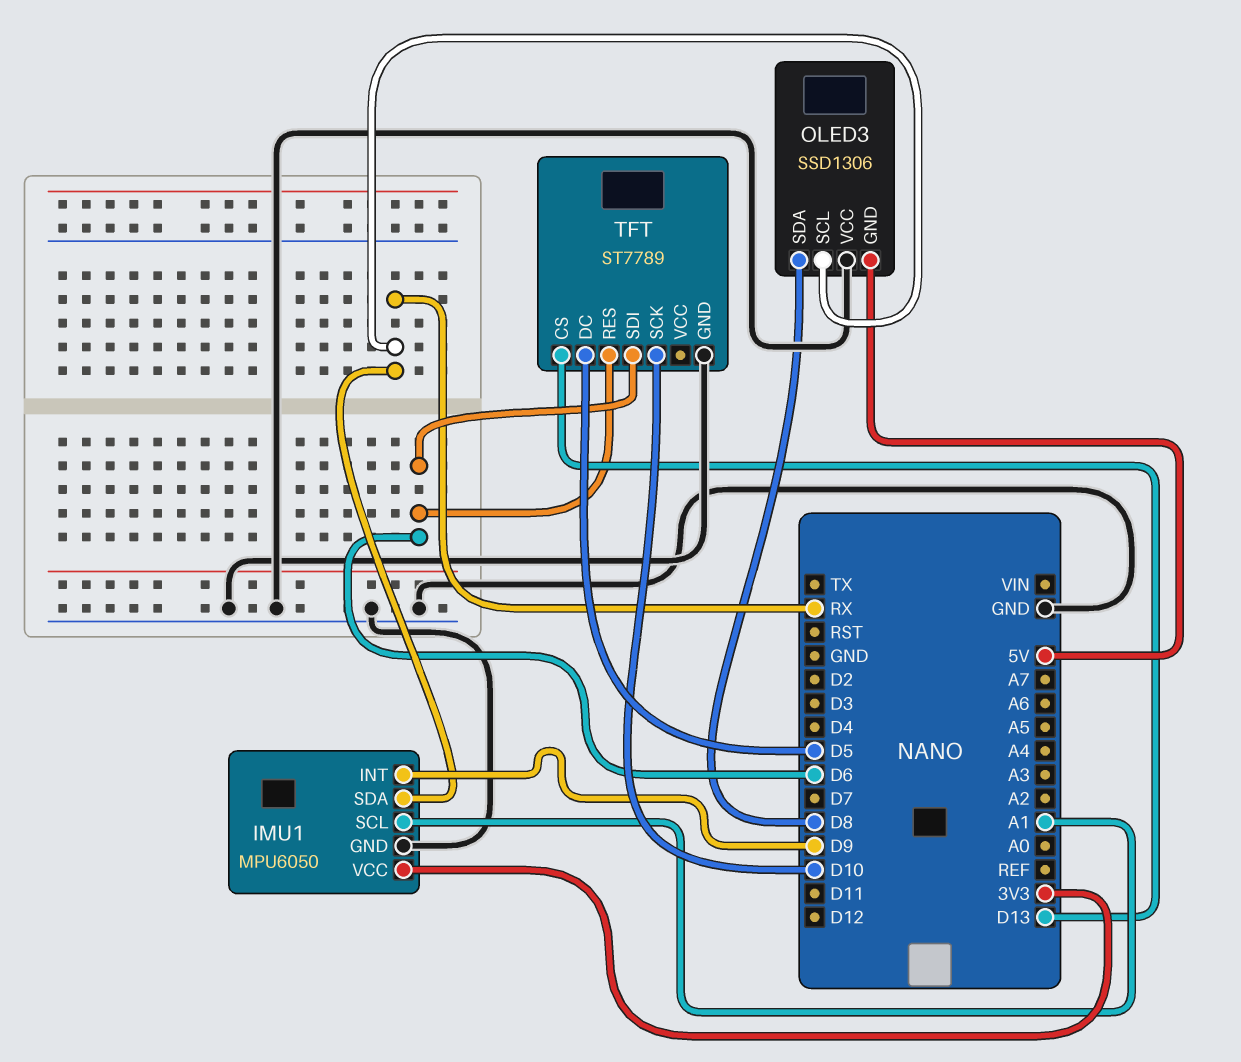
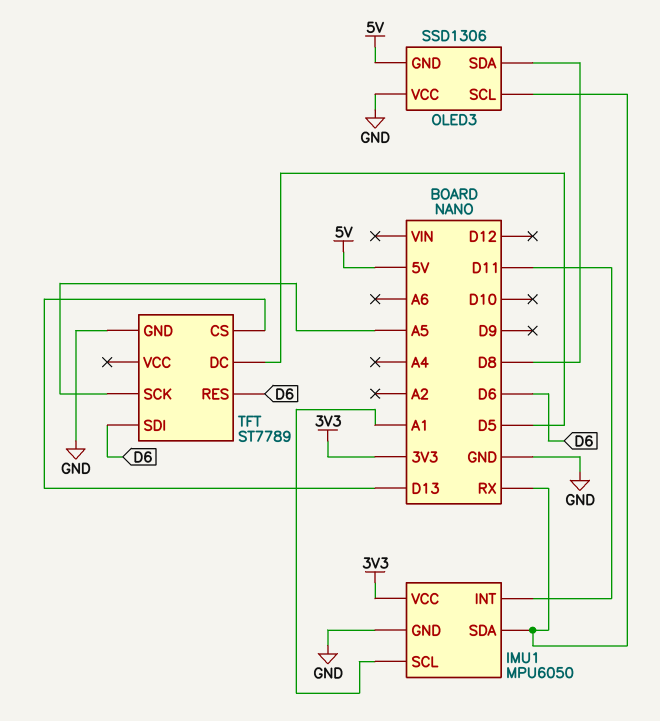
IMU1 pin INT: D9 -> D11
TFT pin SCK: D10 -> A5

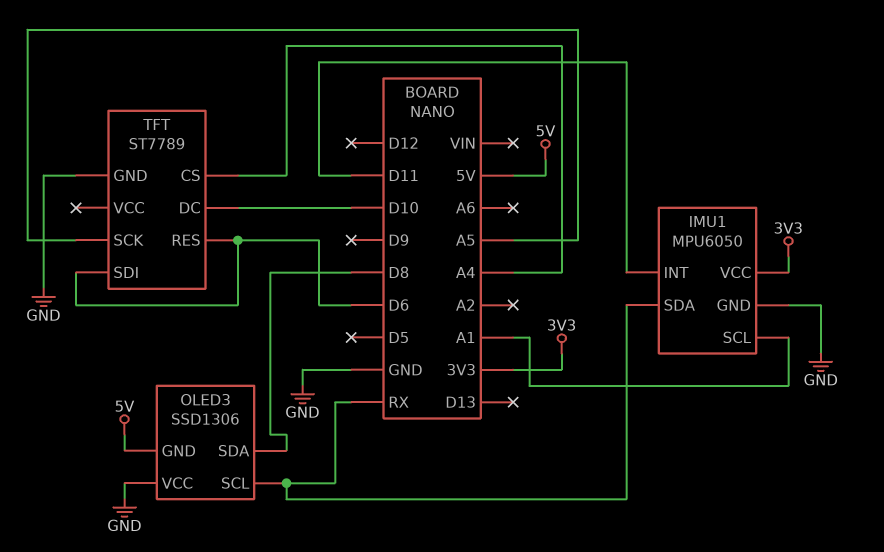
TFT pin CS: D13 -> A4
TFT pin DC: D5 -> D10

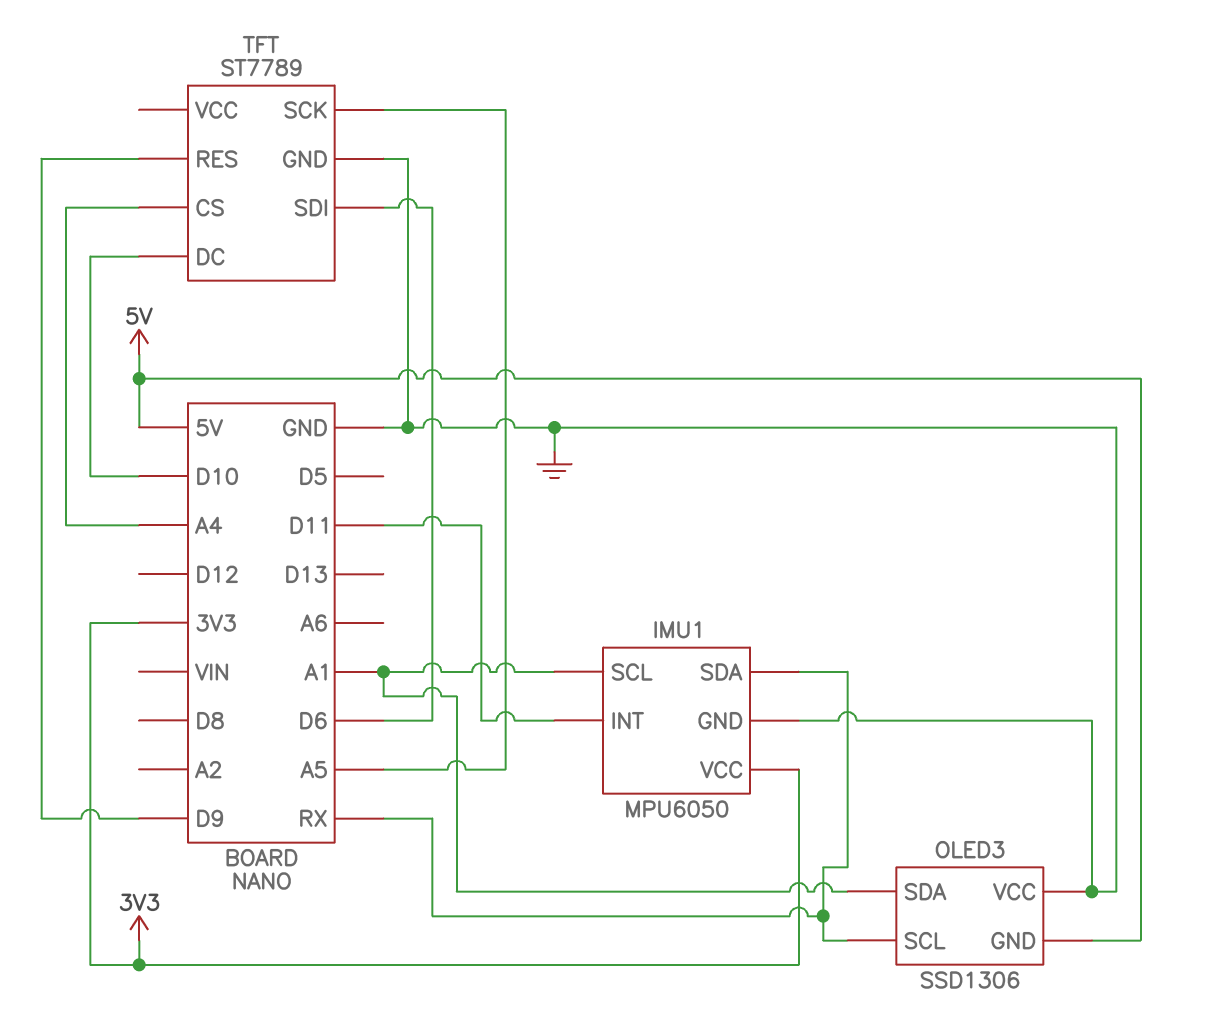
OLED3 pin SDA: D8 -> A1
TFT pin RES: D6 -> D9

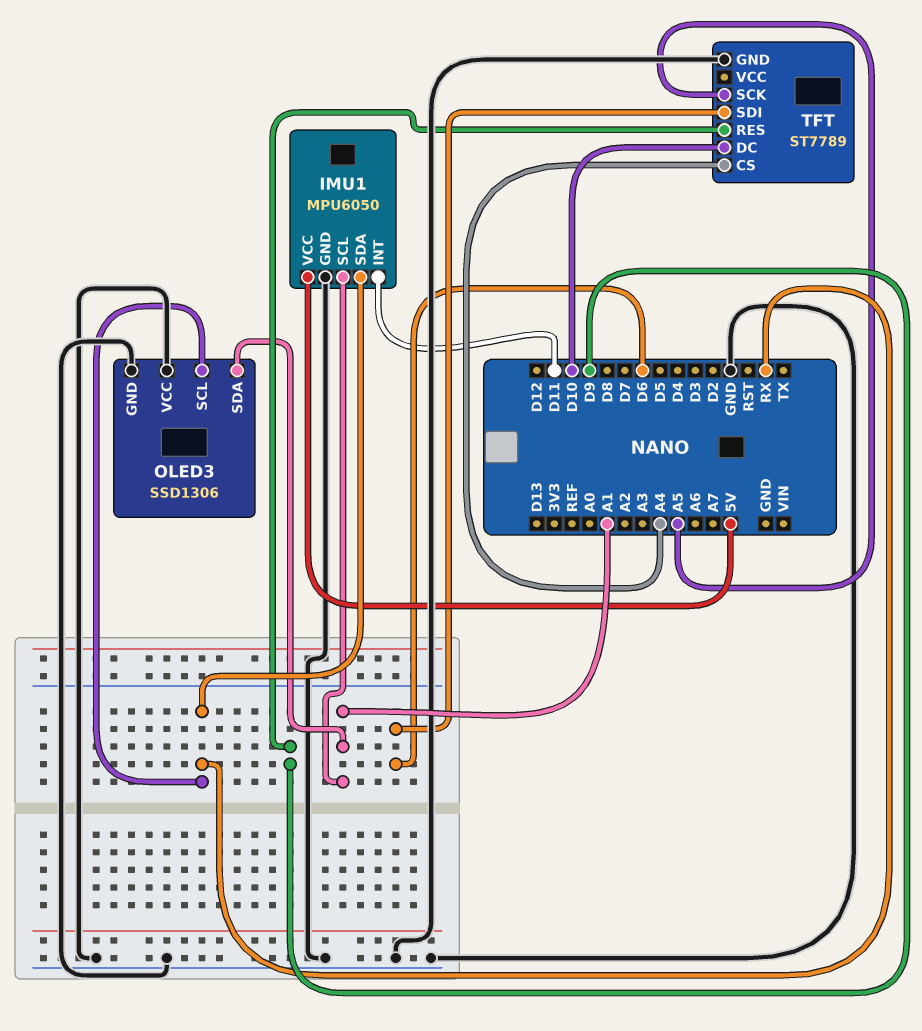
IMU1 pin VCC: 3V3 -> 5V
OLED3 pin GND: 5V -> GND

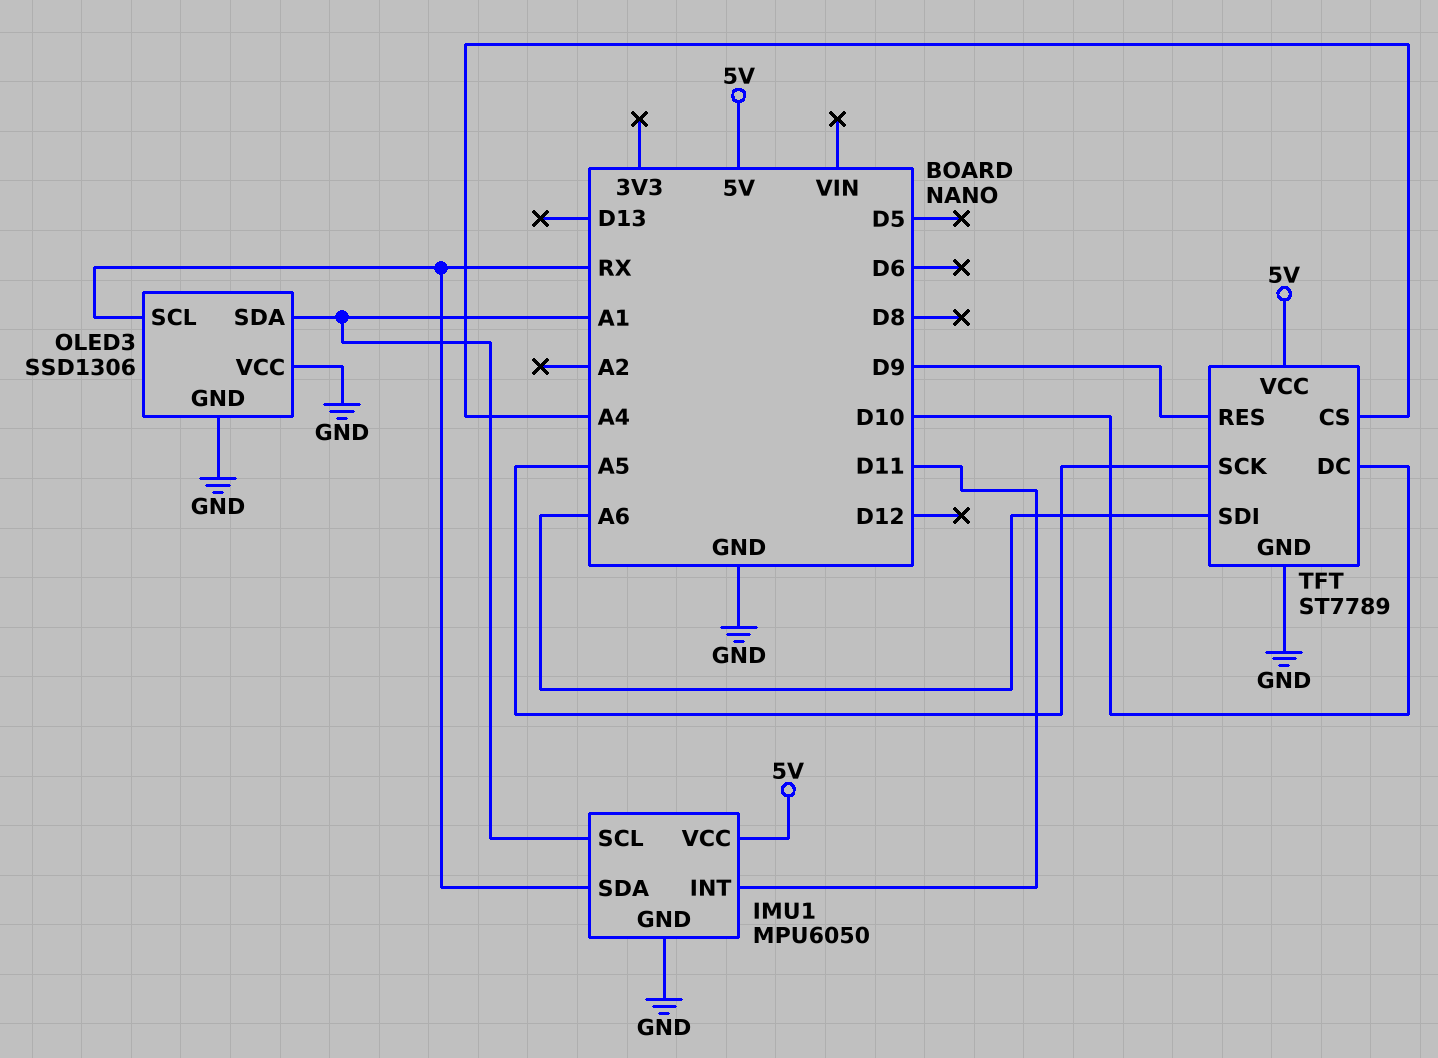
TFT pin SDI: D6 -> A6
TFT pin VCC: none -> 5V

